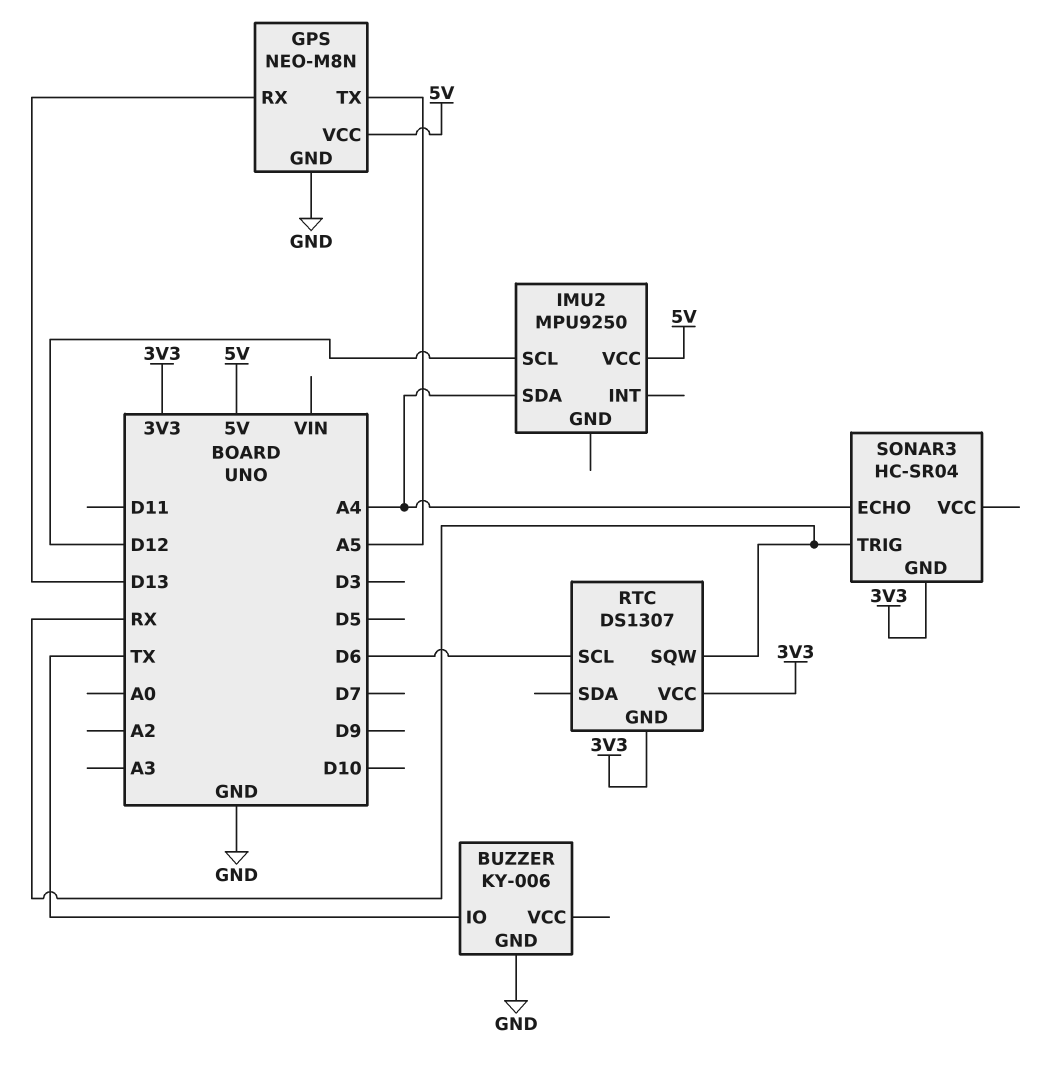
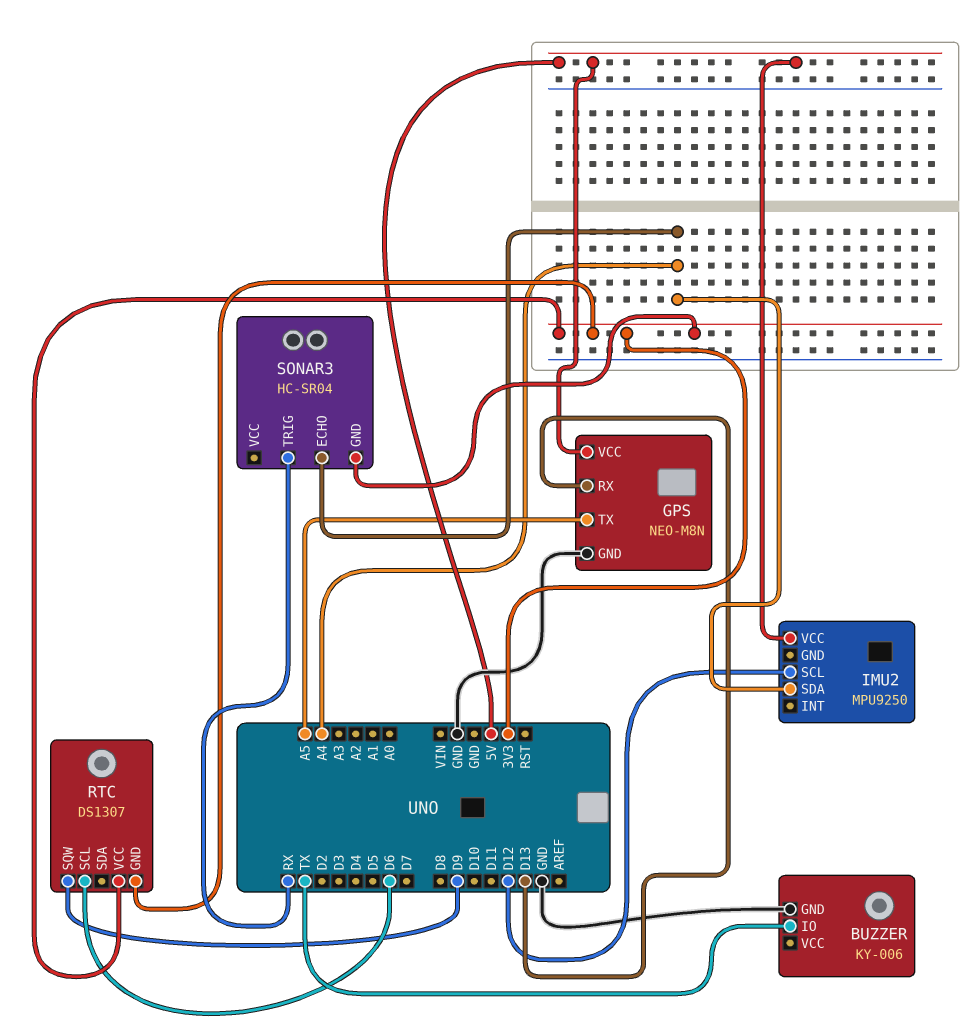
RTC pin SQW: RX -> D9

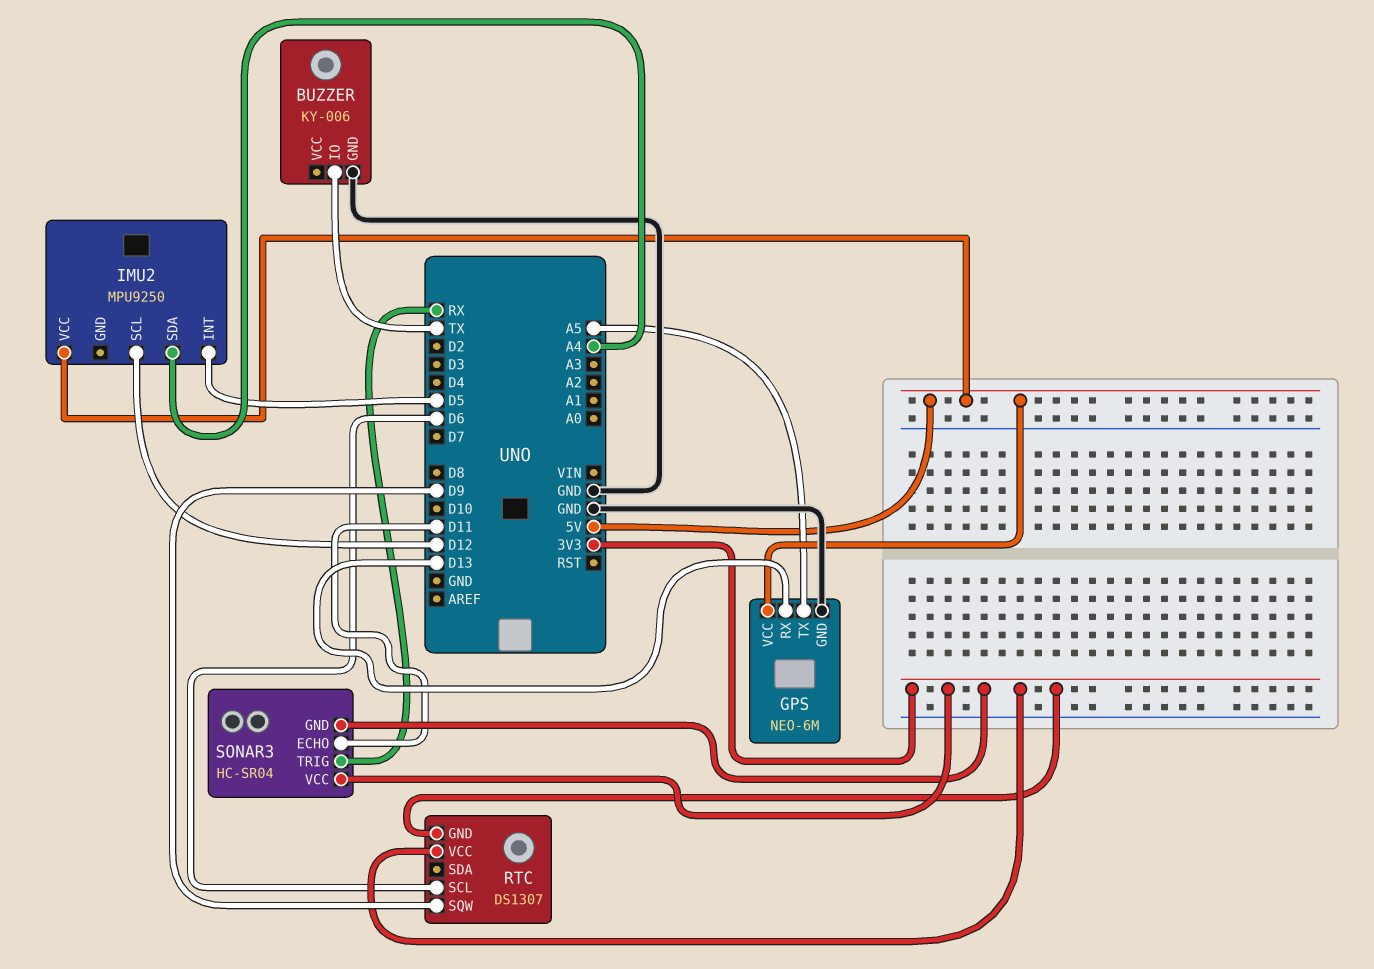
GPS: NEO-M8N -> NEO-6M
IMU2 pin INT: none -> D5
SONAR3 pin ECHO: A4 -> D11
SONAR3 pin VCC: none -> 3V3

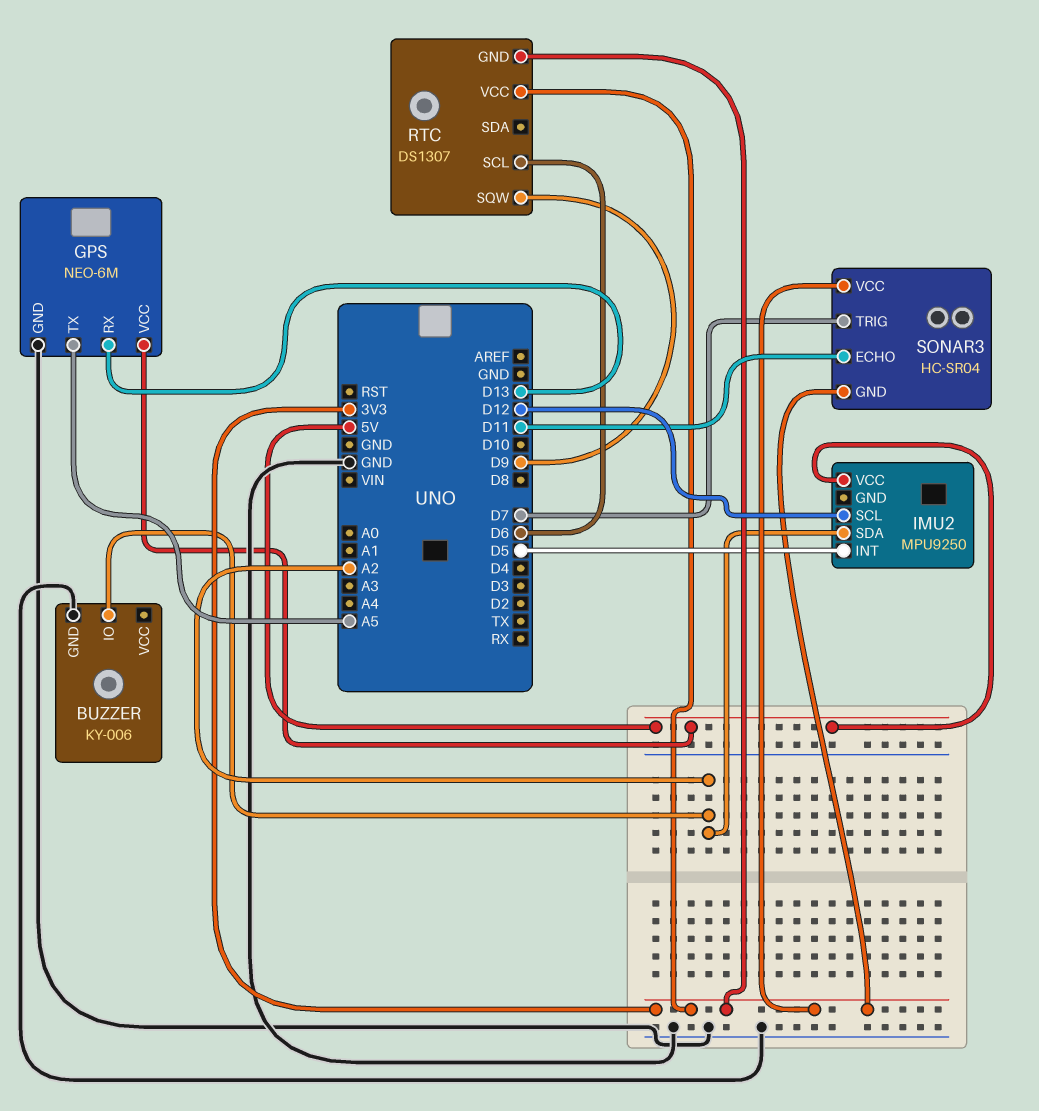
BUZZER pin IO: TX -> A2
IMU2 pin SDA: A4 -> A2
SONAR3 pin TRIG: RX -> D7

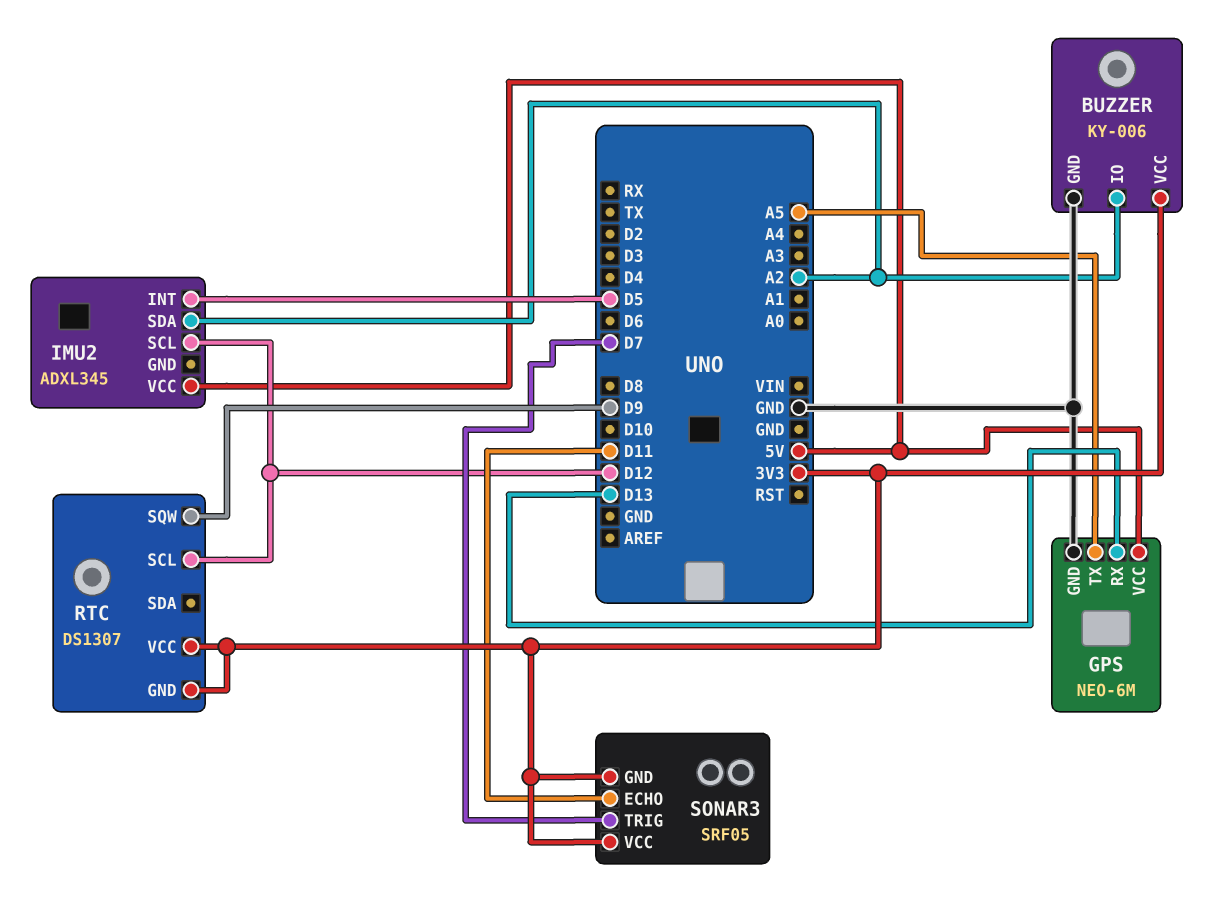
BUZZER pin VCC: none -> 3V3
IMU2: MPU9250 -> ADXL345
RTC pin SCL: D6 -> D12
SONAR3: HC-SR04 -> SRF05

